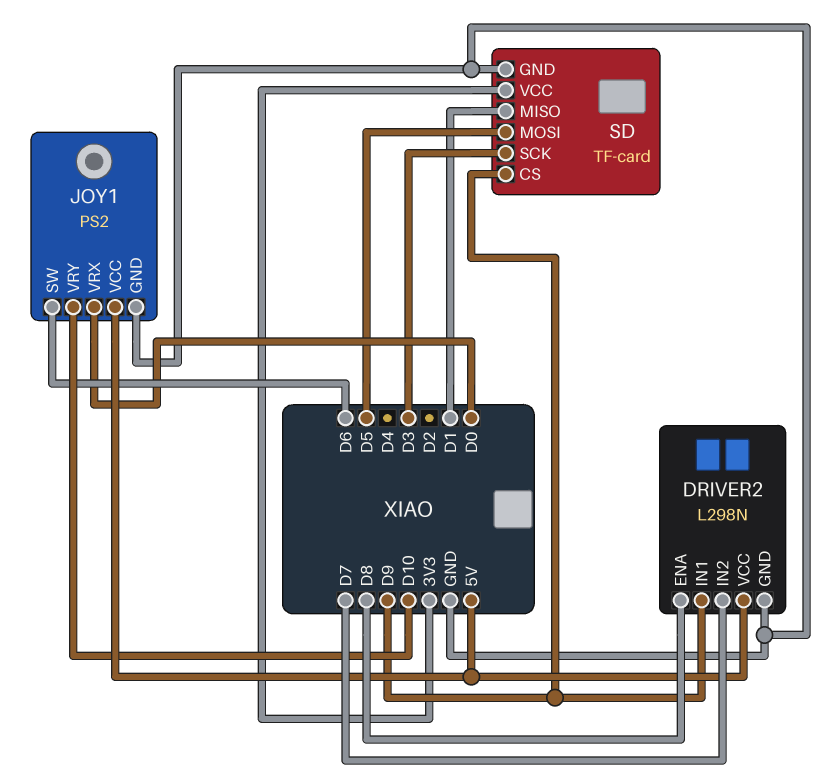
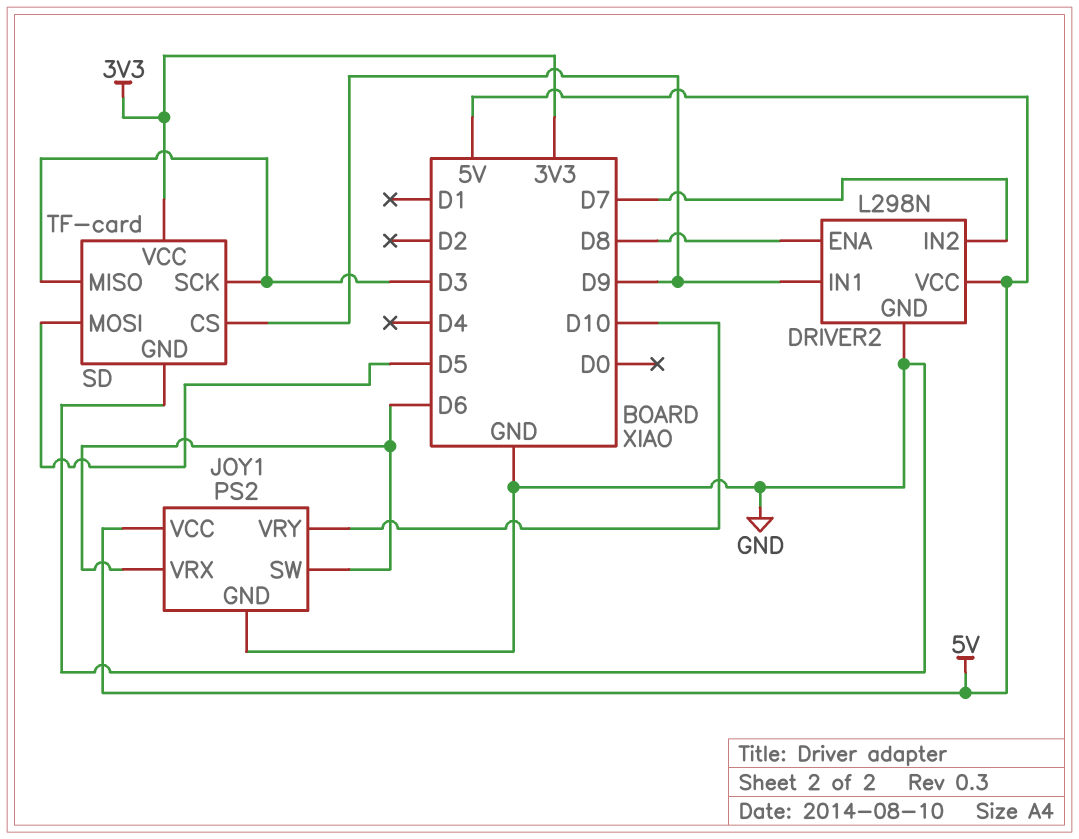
JOY1 pin VRX: D0 -> D6
SD pin MISO: D1 -> D3

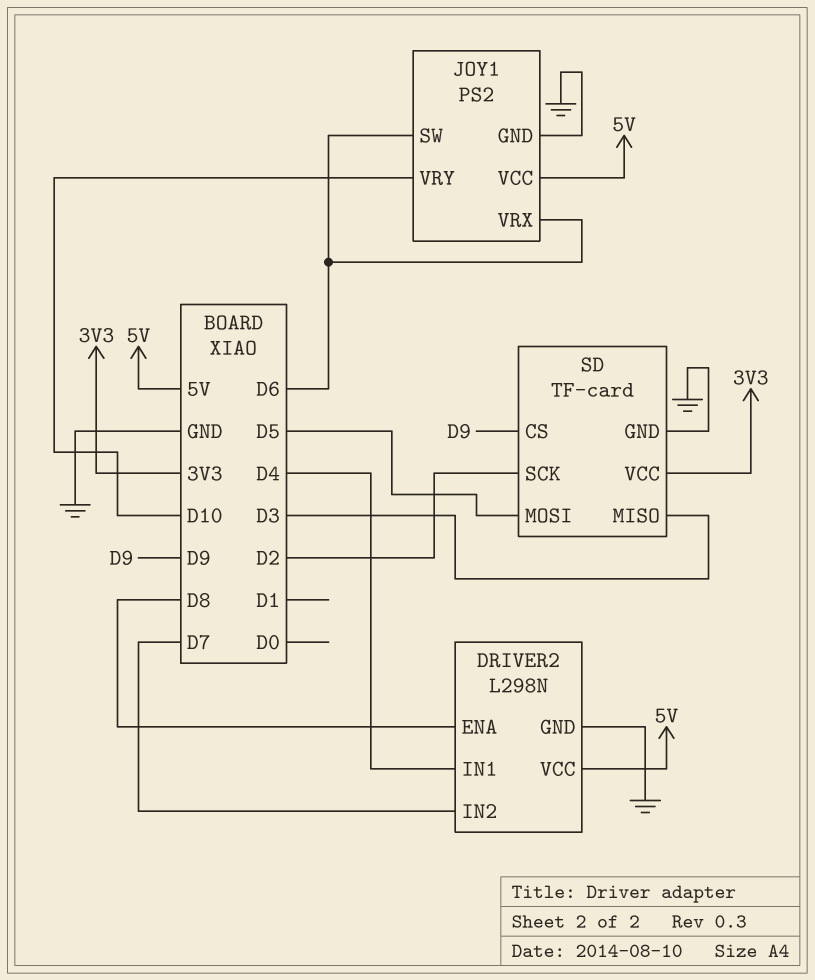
DRIVER2 pin IN1: D9 -> D4
SD pin SCK: D3 -> D2

